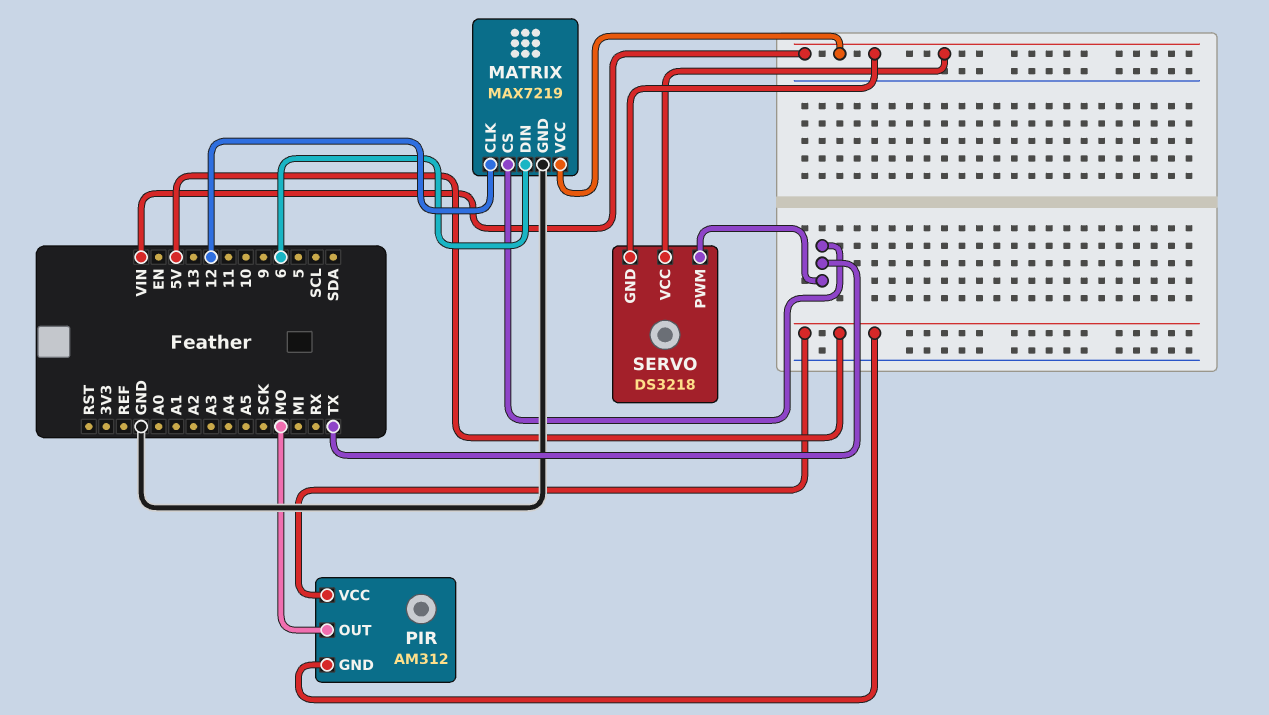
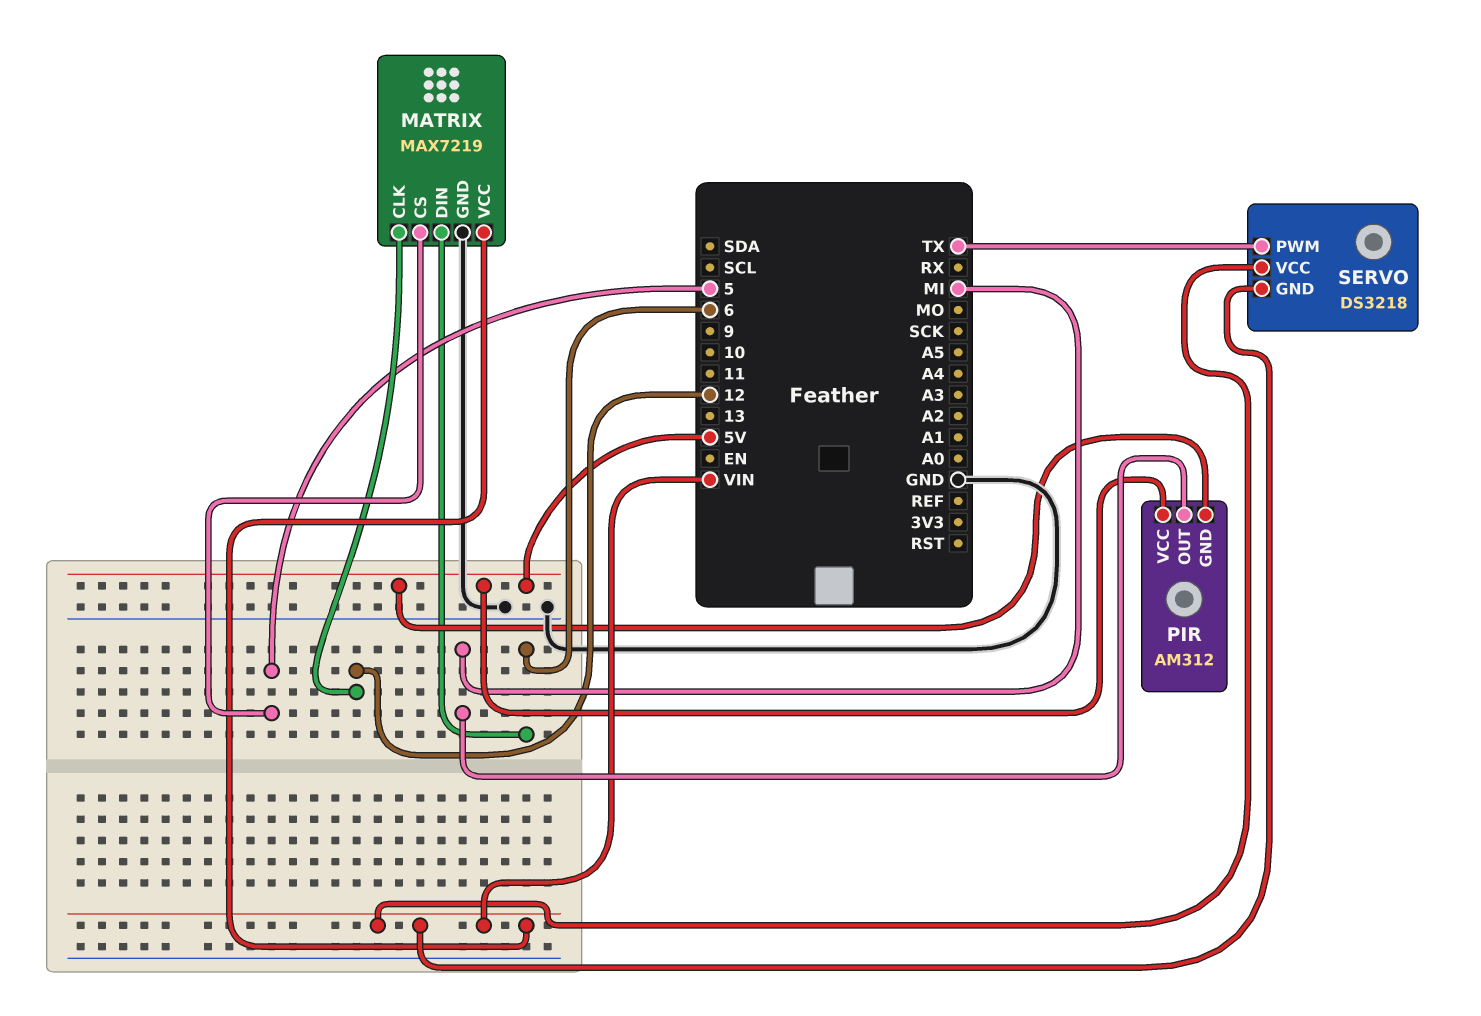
MATRIX pin CS: TX -> 5
PIR pin OUT: MO -> MI

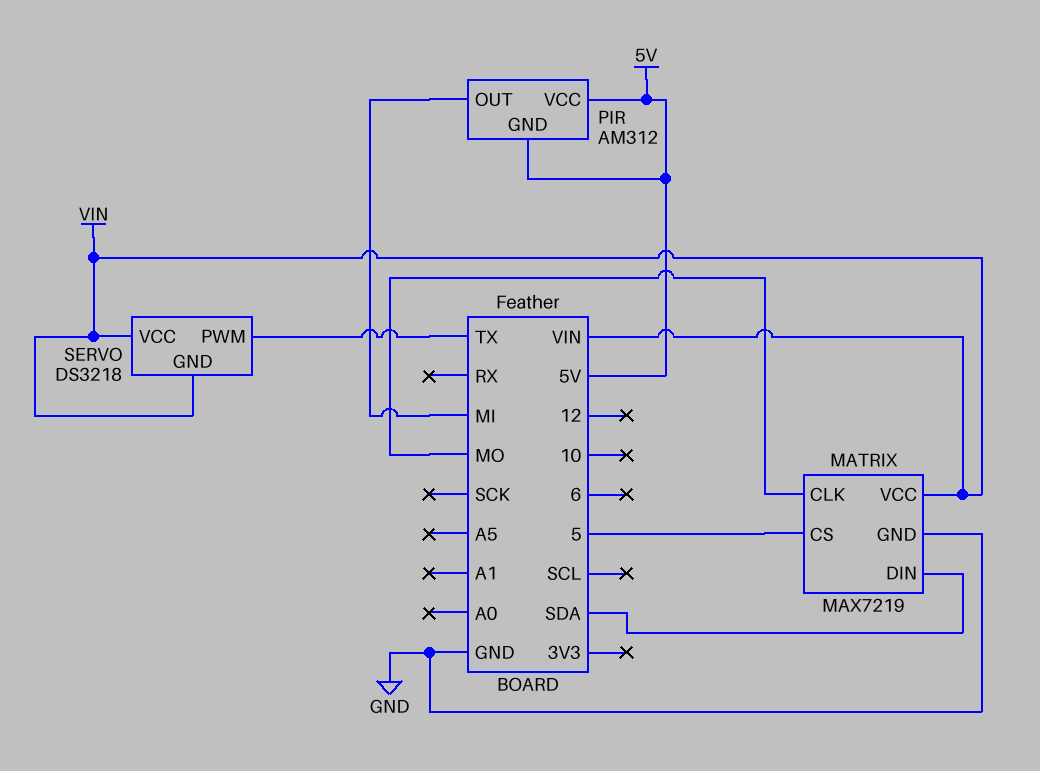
MATRIX pin CLK: 12 -> MO
MATRIX pin DIN: 6 -> SDA

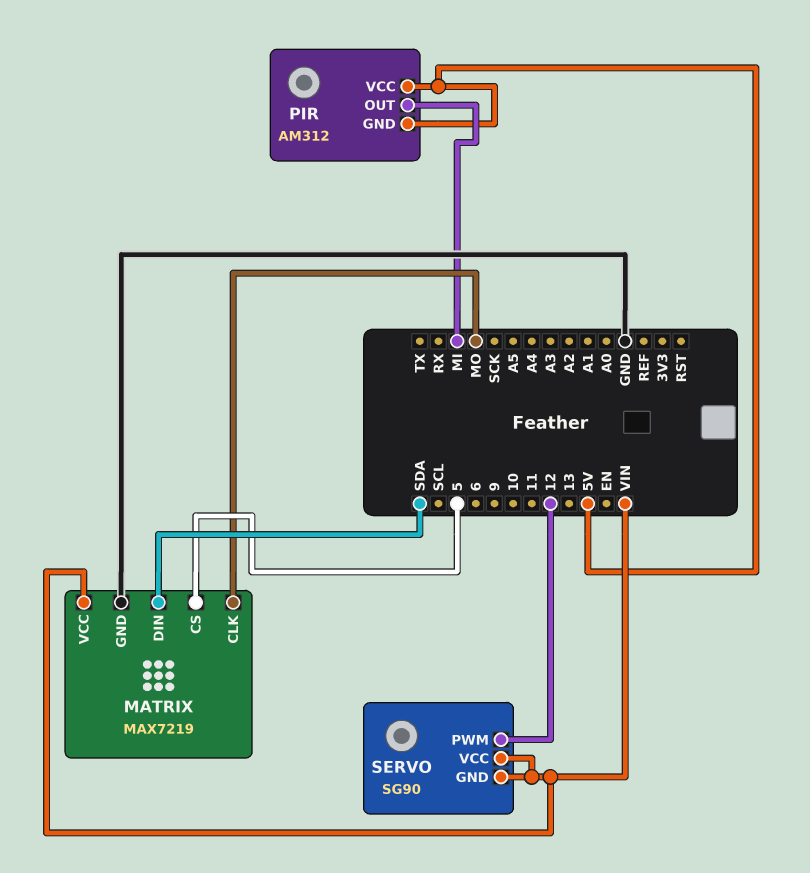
SERVO: DS3218 -> SG90
SERVO pin PWM: TX -> 12

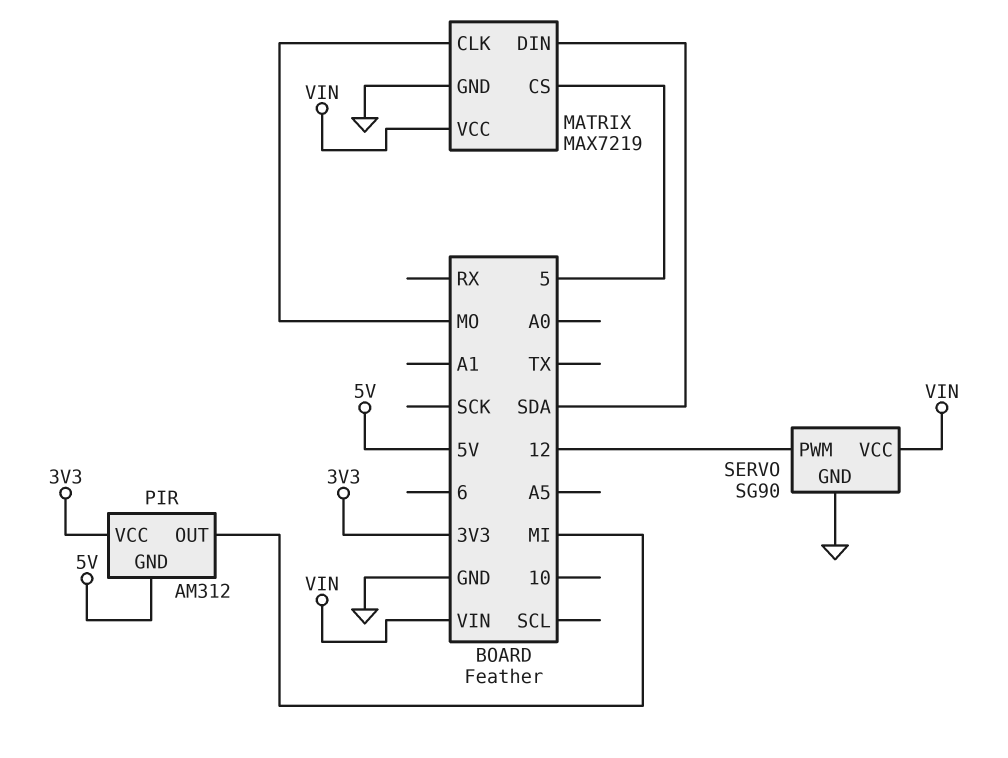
PIR pin VCC: 5V -> 3V3
SERVO pin GND: VIN -> GND

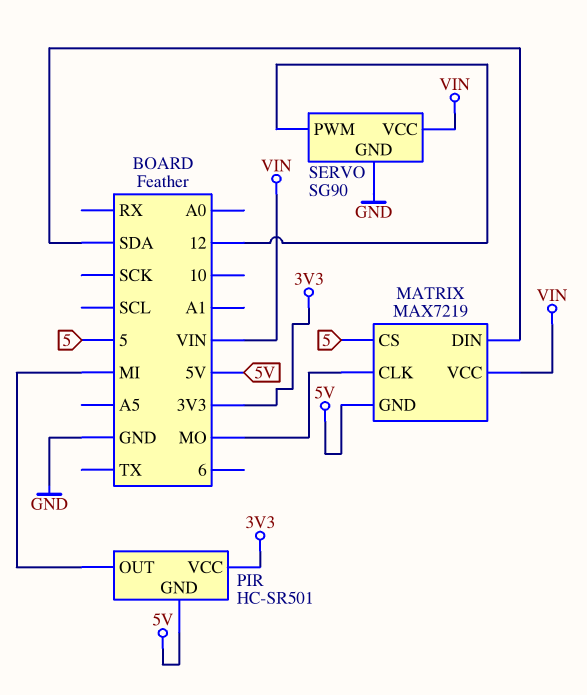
MATRIX pin GND: GND -> 5V
PIR: AM312 -> HC-SR501

